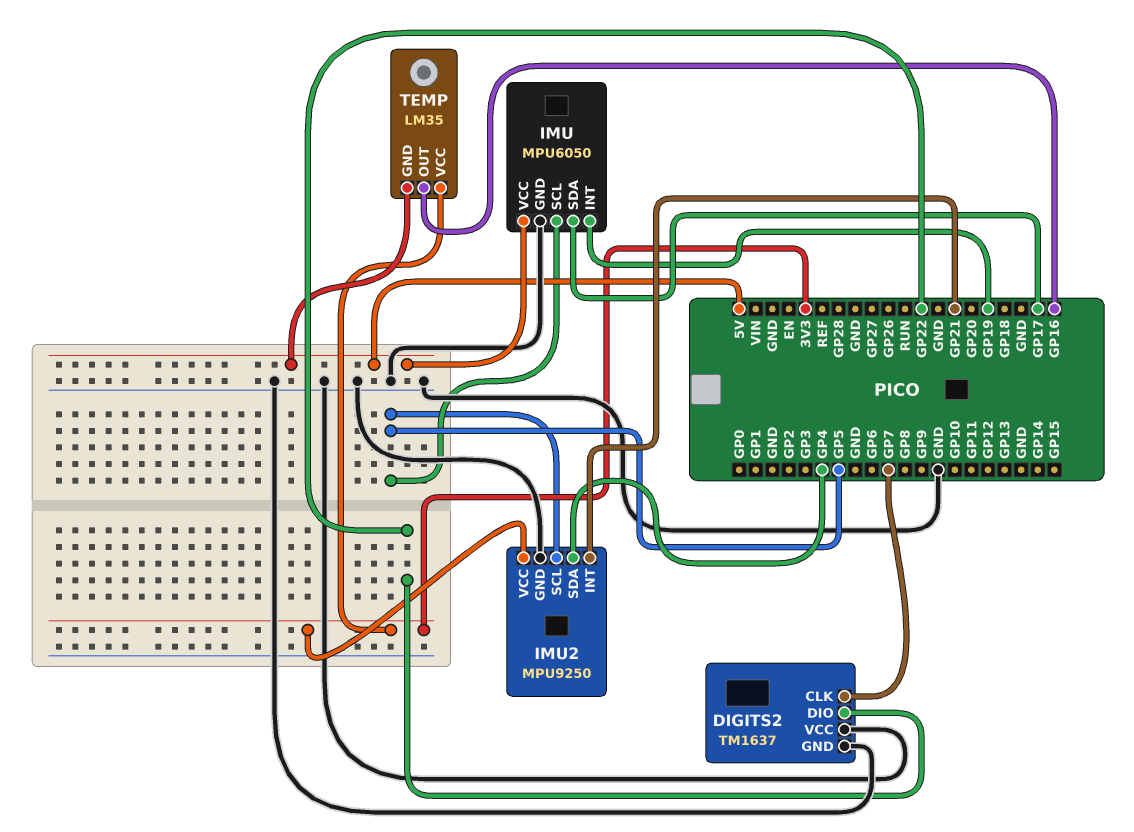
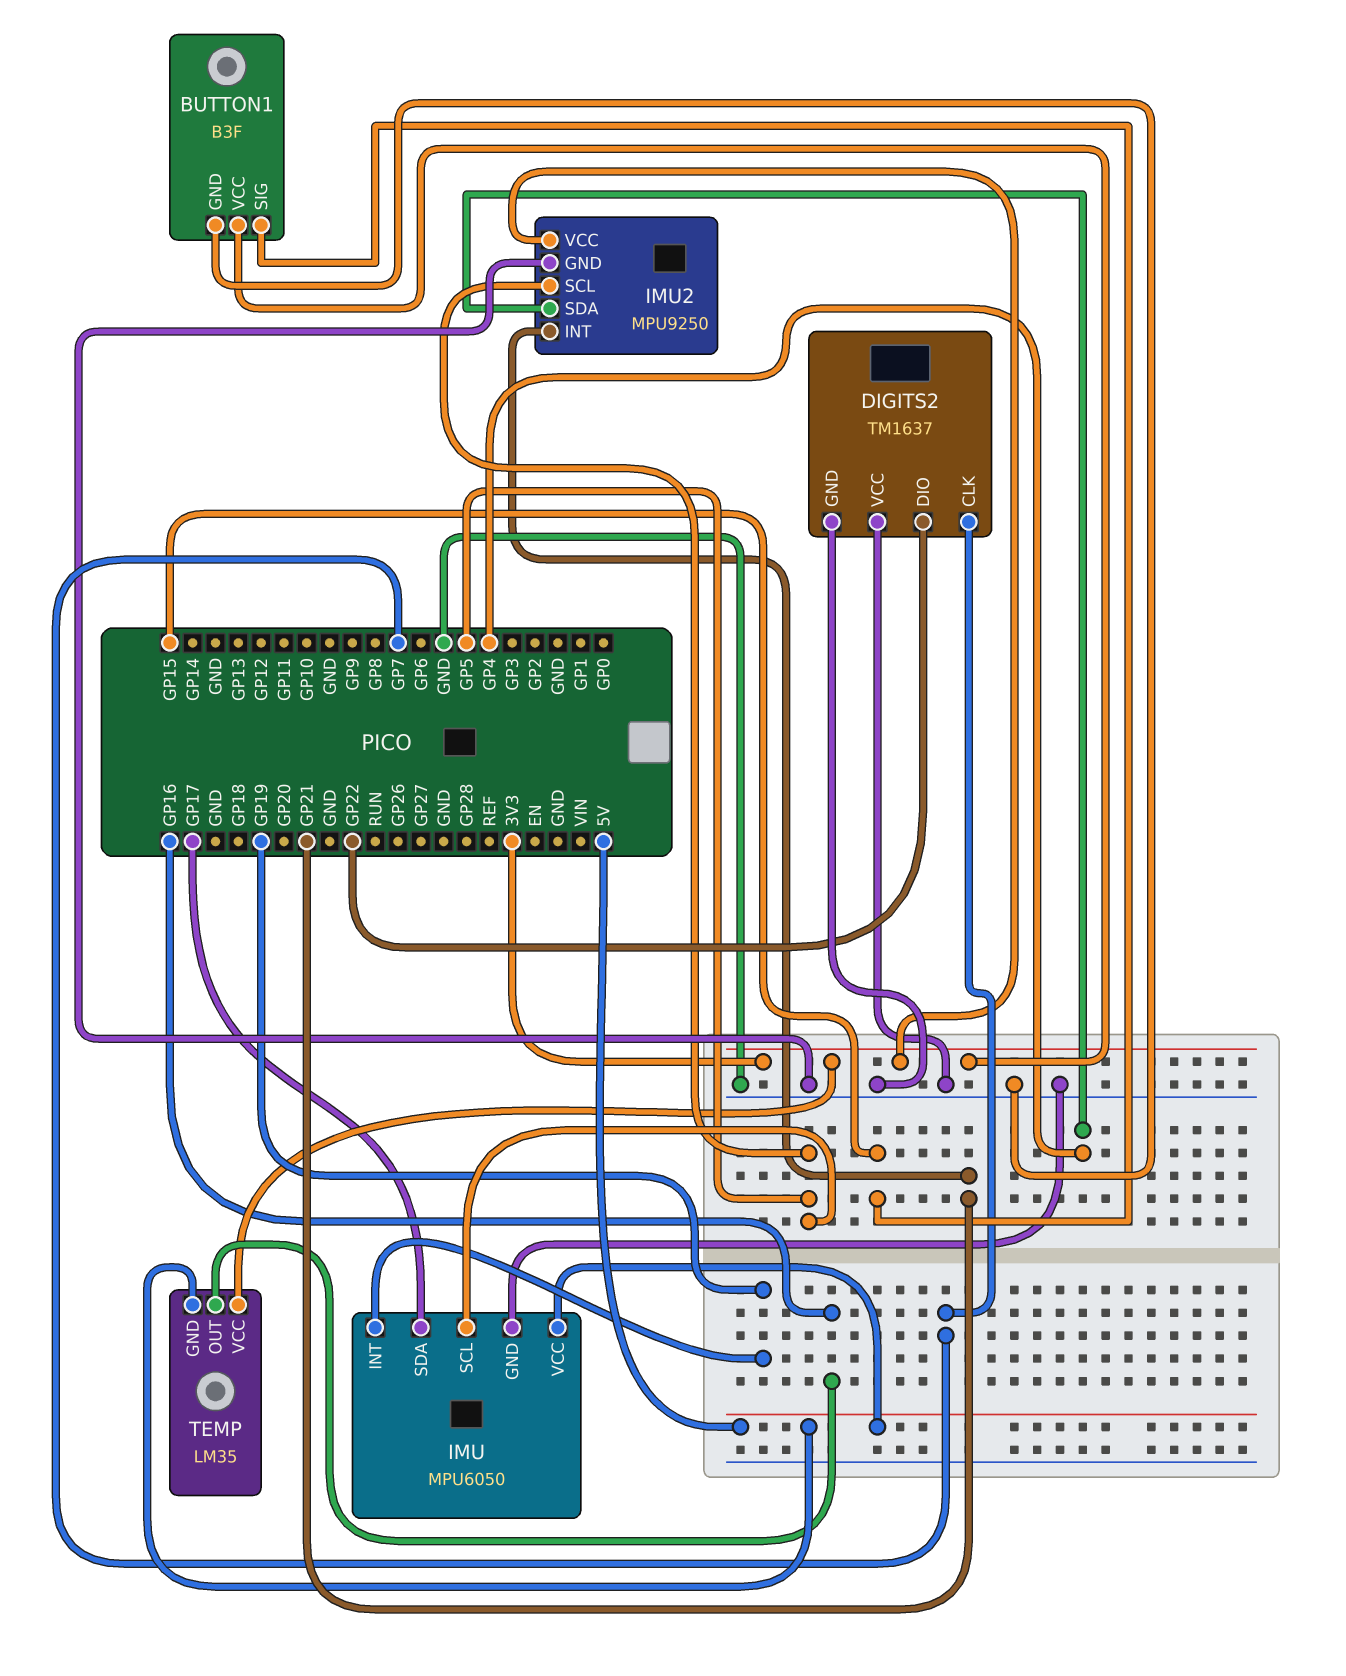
BUTTON1: none -> B3F
BUTTON1 pin GND: none -> GND
BUTTON1 pin SIG: none -> GP15
BUTTON1 pin VCC: none -> 3V3

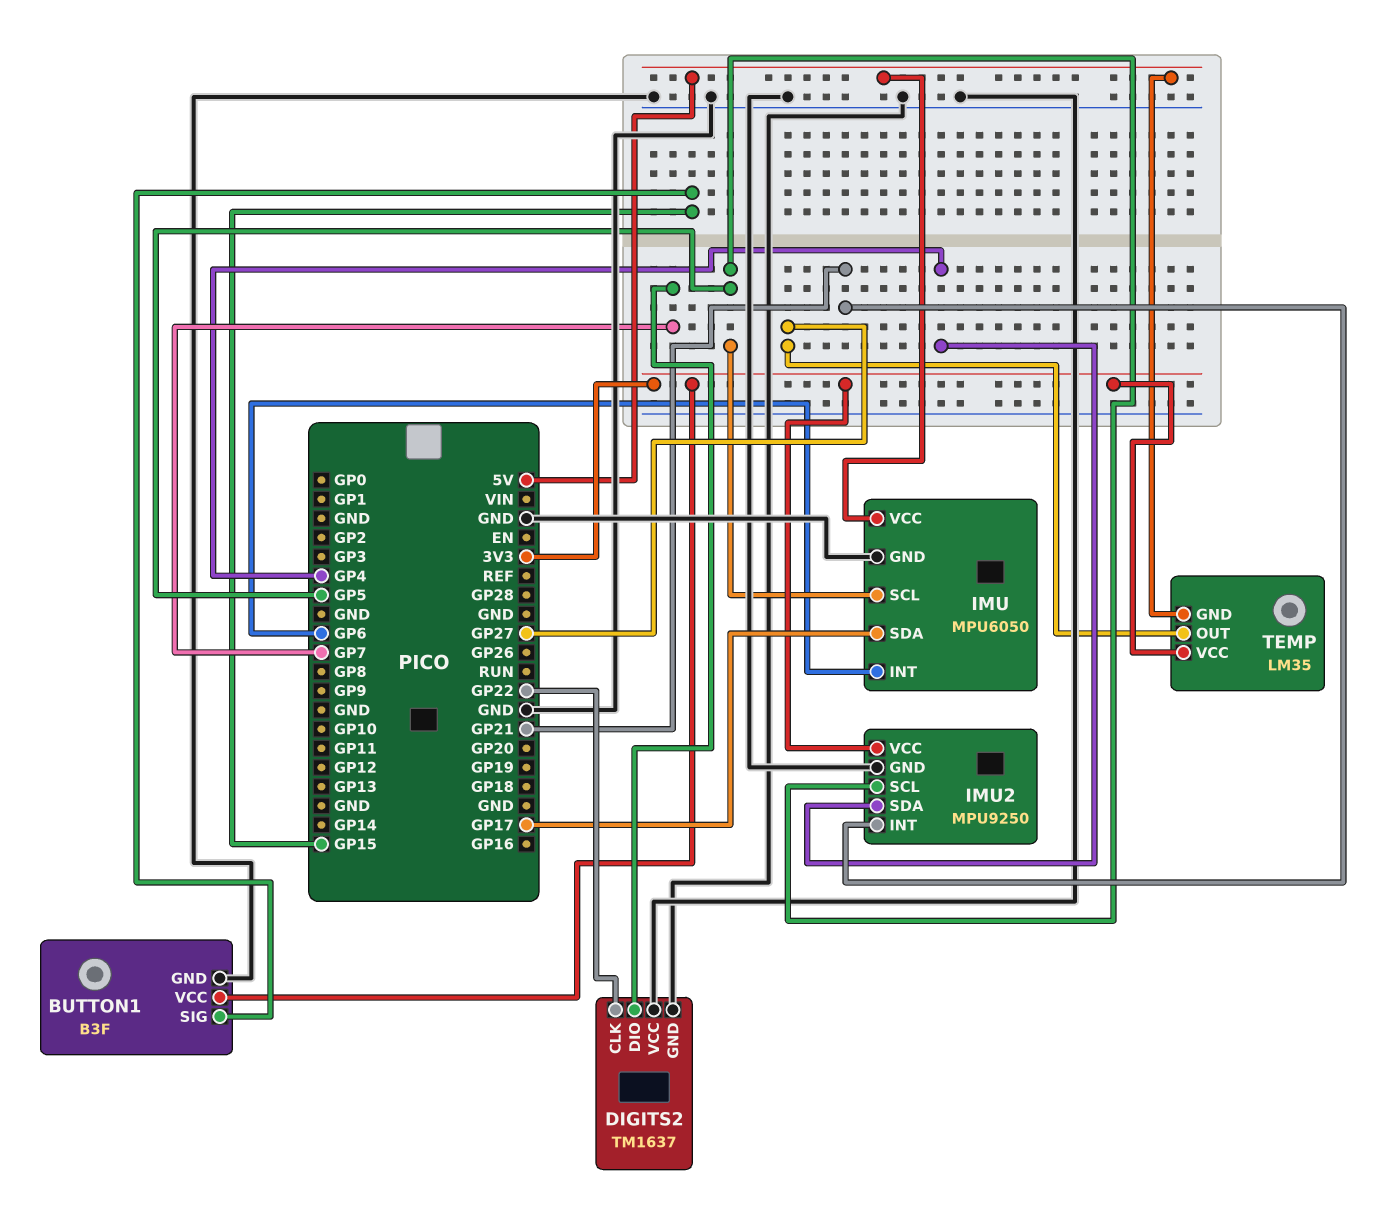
DIGITS2 pin CLK: GP7 -> GP22
DIGITS2 pin DIO: GP22 -> GP7
IMU pin INT: GP19 -> GP6
TEMP pin OUT: GP16 -> GP27

